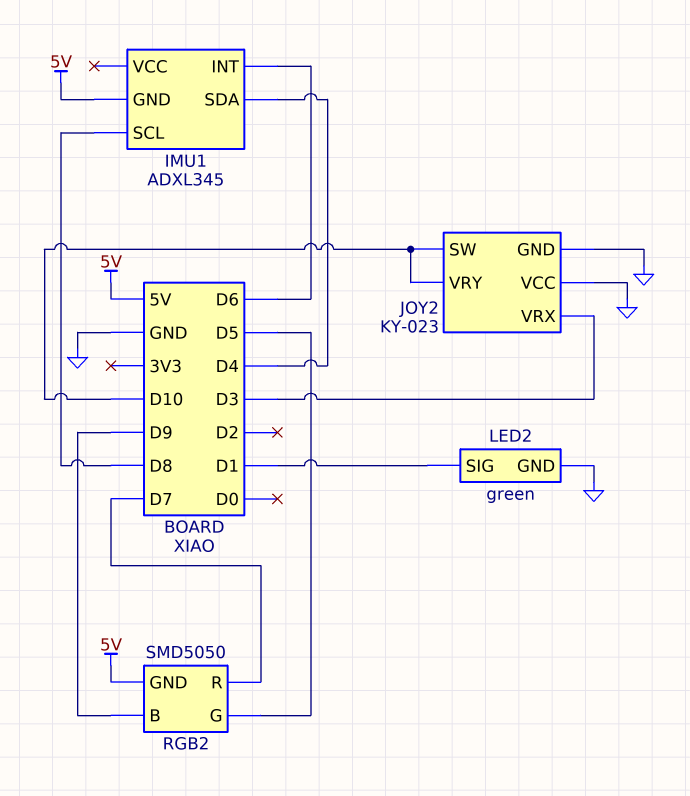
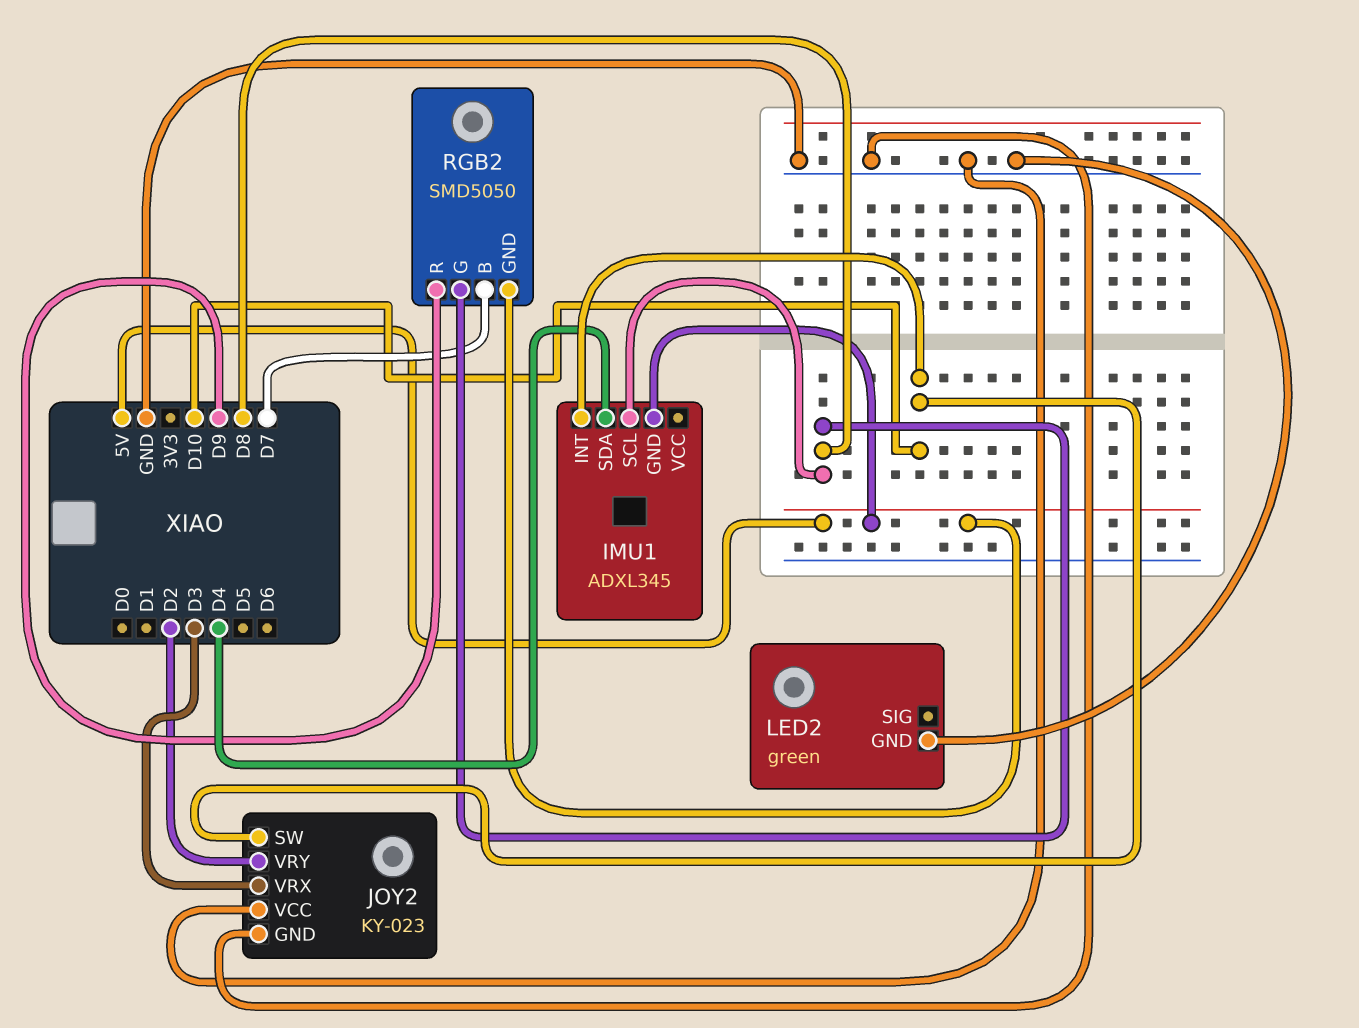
IMU1 pin INT: D6 -> D10
JOY2 pin VRY: D10 -> D2
LED2 pin SIG: D1 -> none
RGB2 pin B: D9 -> D7
RGB2 pin G: D5 -> D8
RGB2 pin R: D7 -> D9

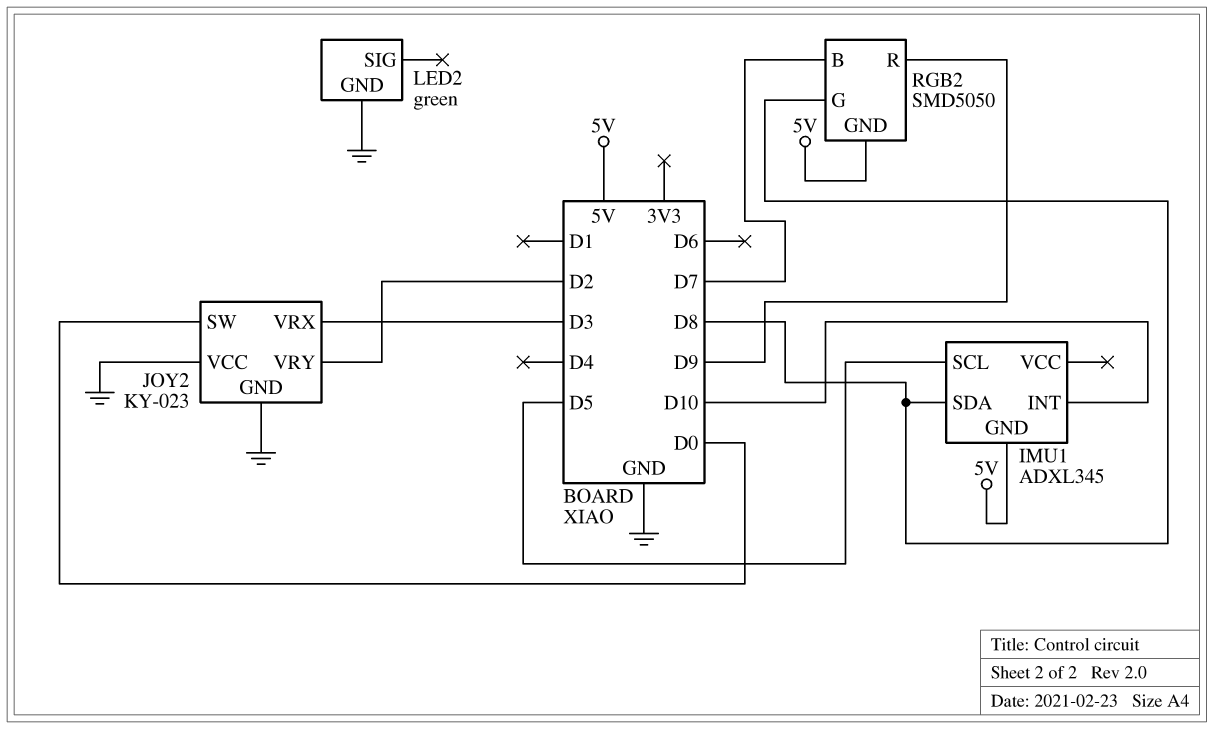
IMU1 pin SCL: D8 -> D5
IMU1 pin SDA: D4 -> D8
JOY2 pin SW: D10 -> D0

